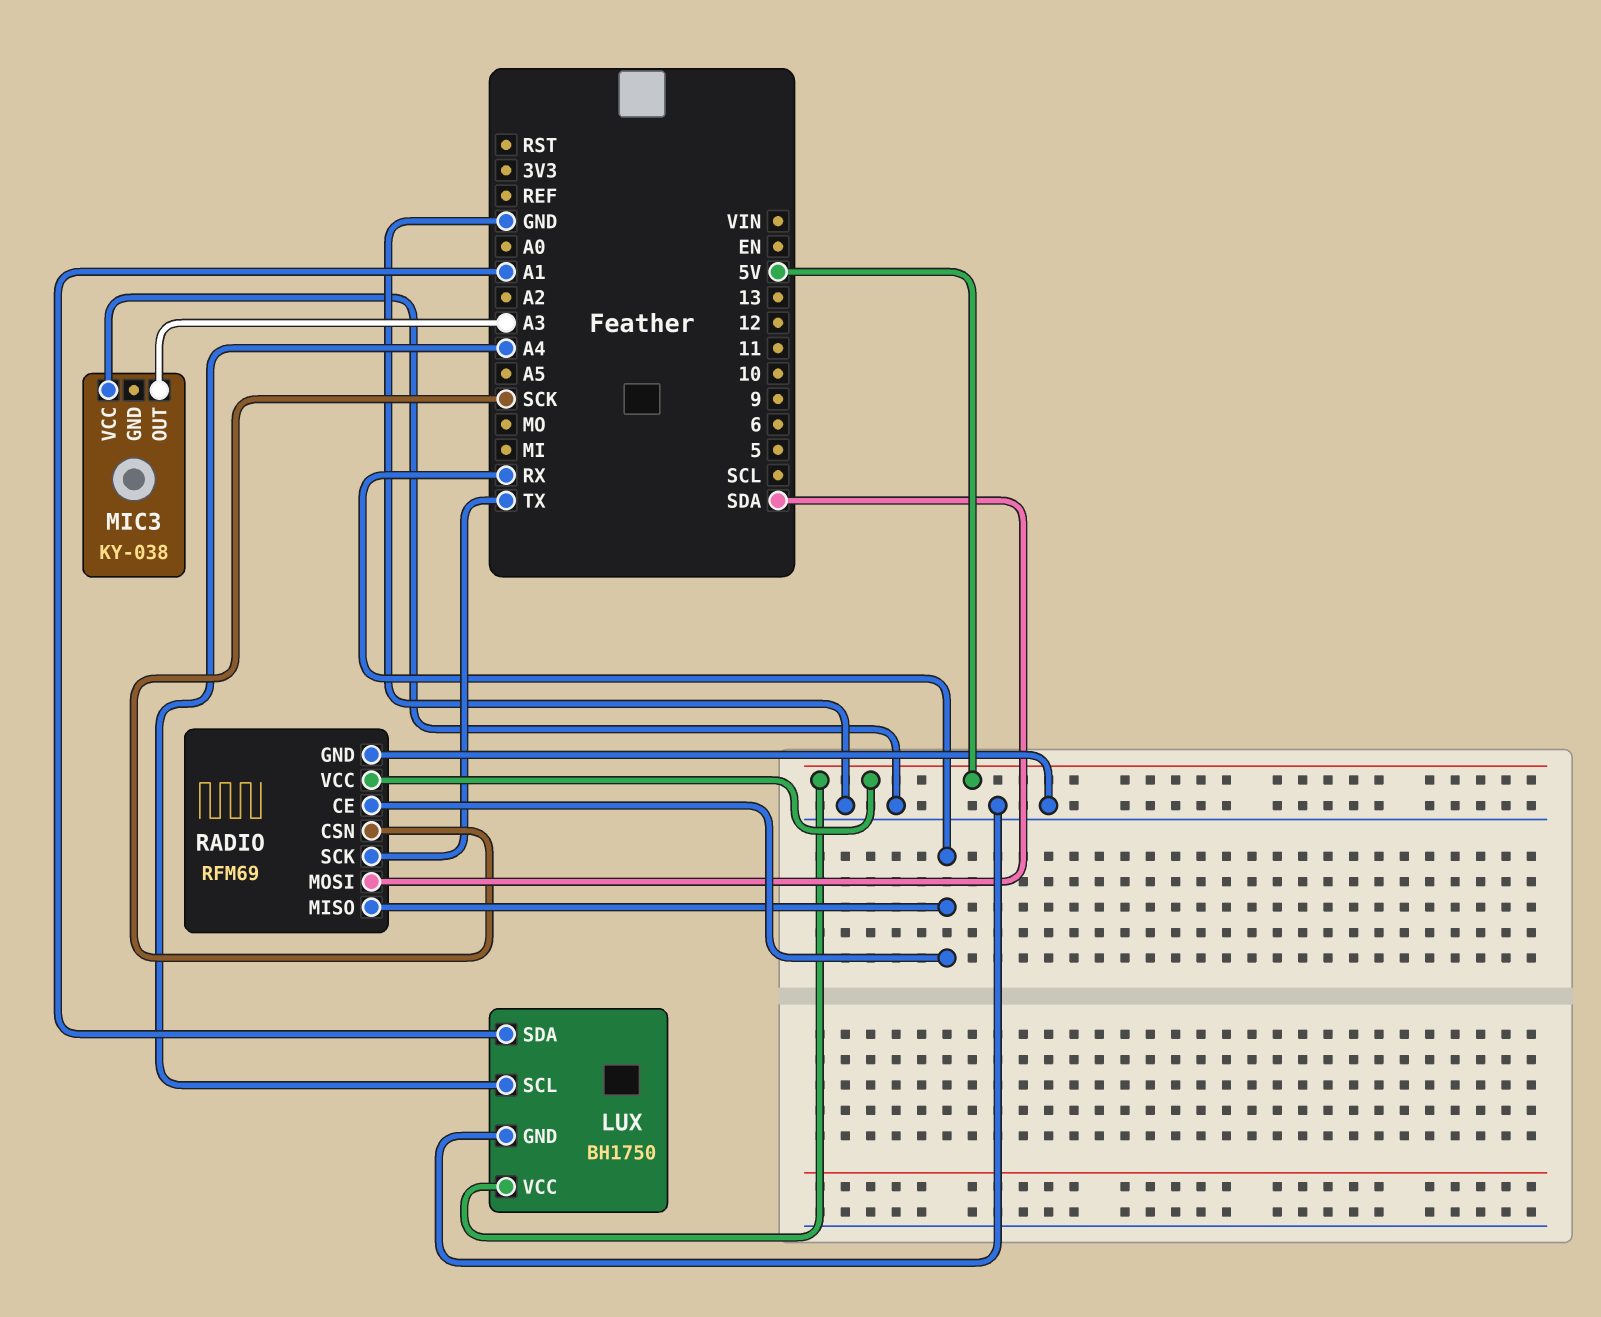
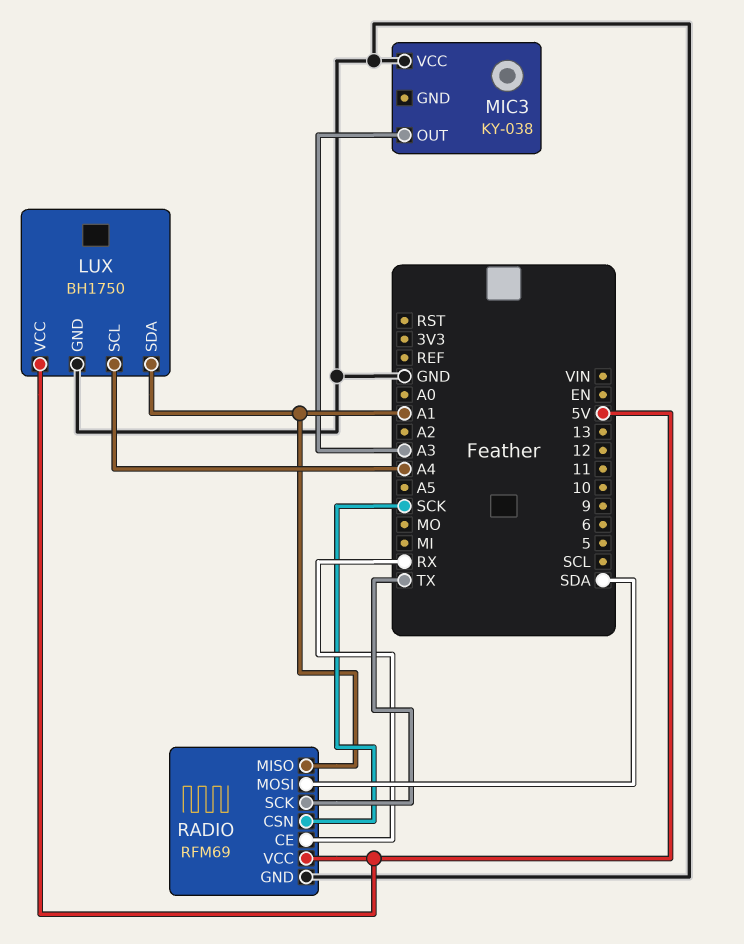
RADIO pin MISO: RX -> A1

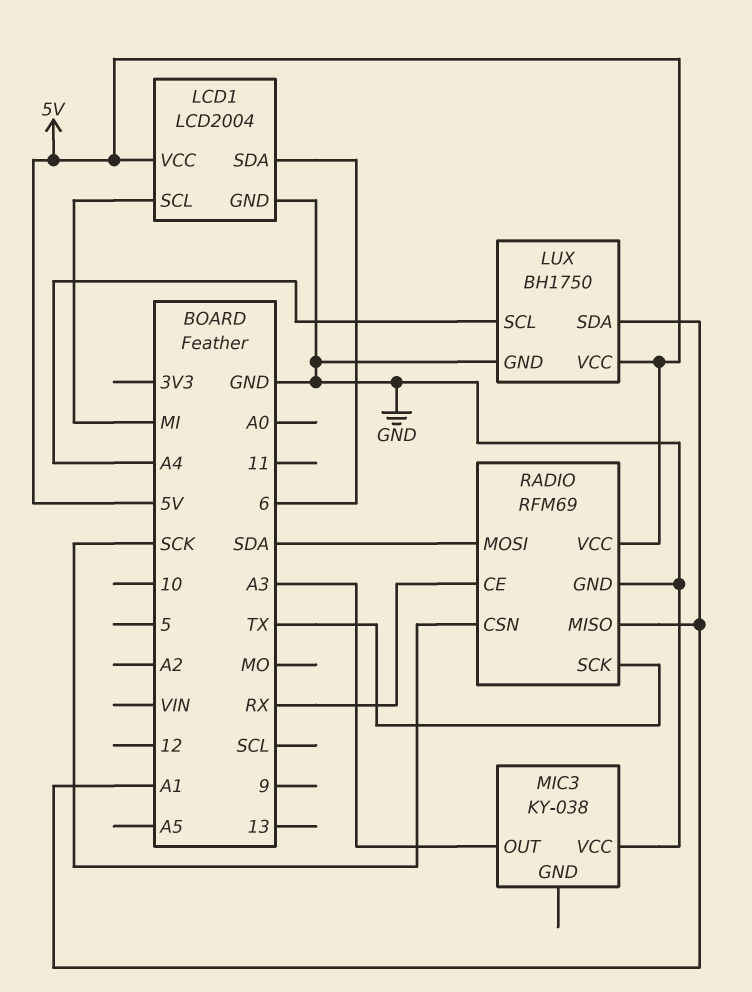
LCD1: none -> LCD2004
LCD1 pin GND: none -> GND
LCD1 pin SCL: none -> MI
LCD1 pin SDA: none -> 6
LCD1 pin VCC: none -> 5V

